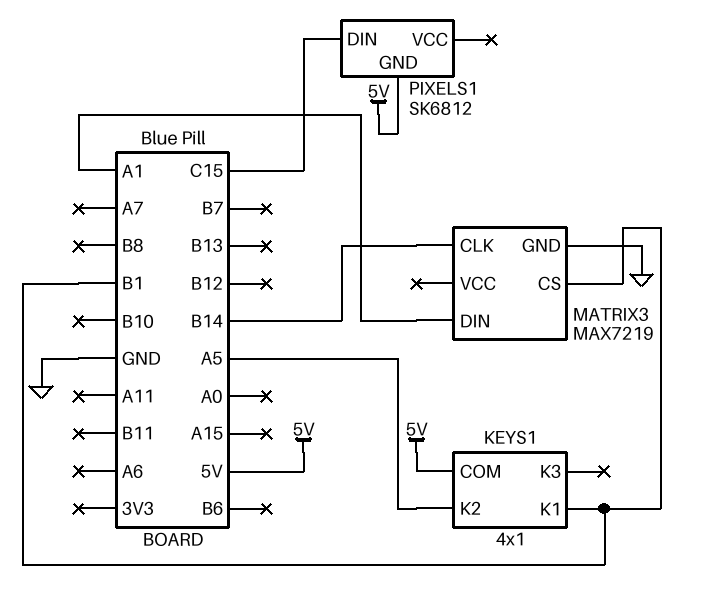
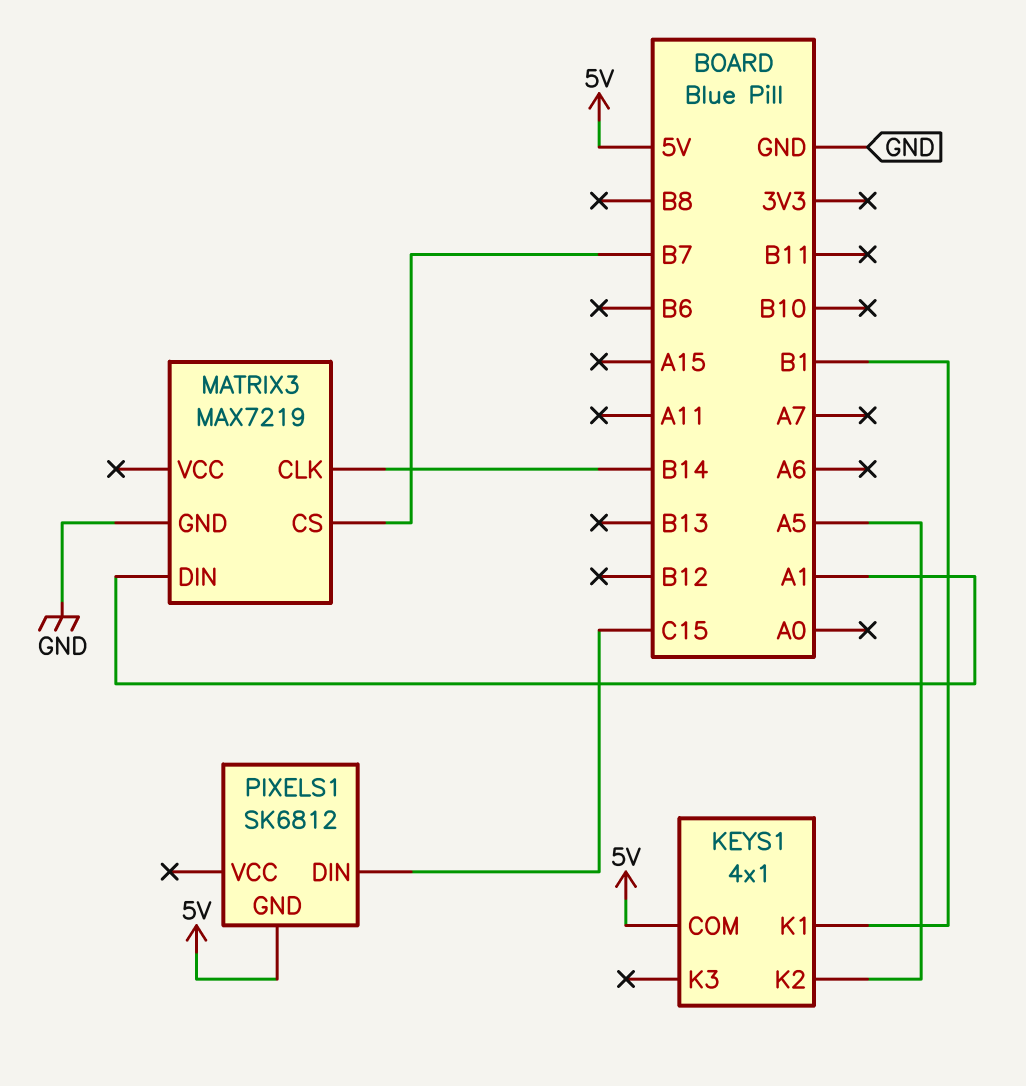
MATRIX3 pin CS: B1 -> B7

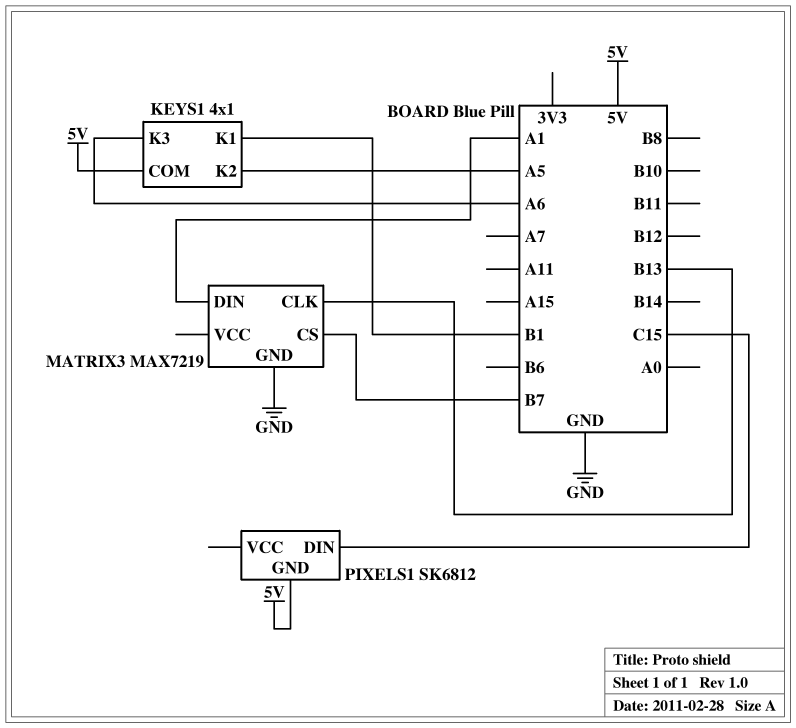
KEYS1 pin K3: none -> A6
MATRIX3 pin CLK: B14 -> B13

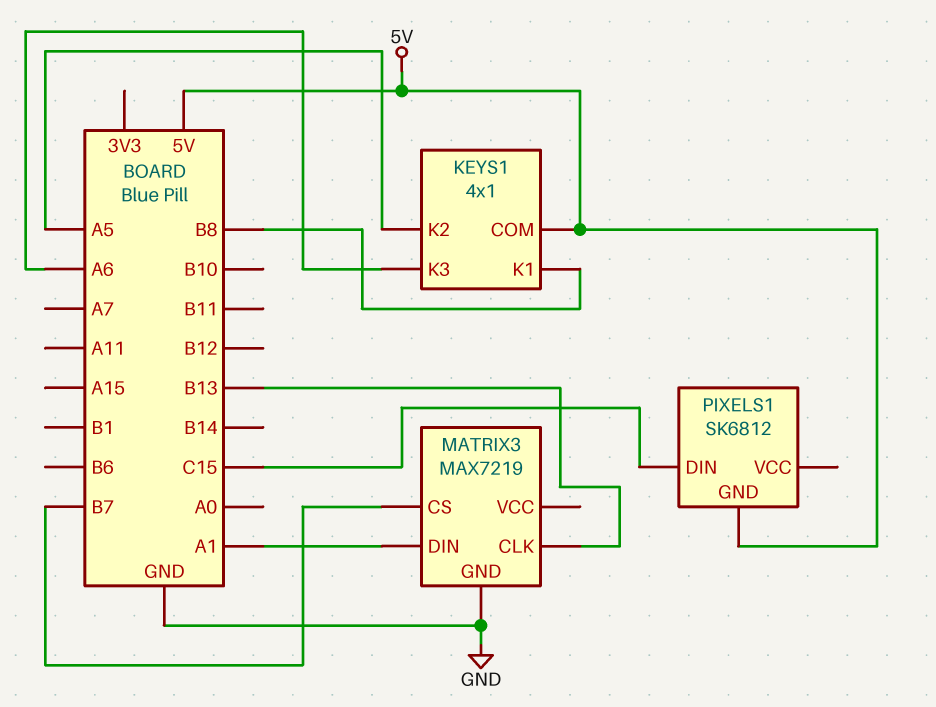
KEYS1 pin K1: B1 -> B8

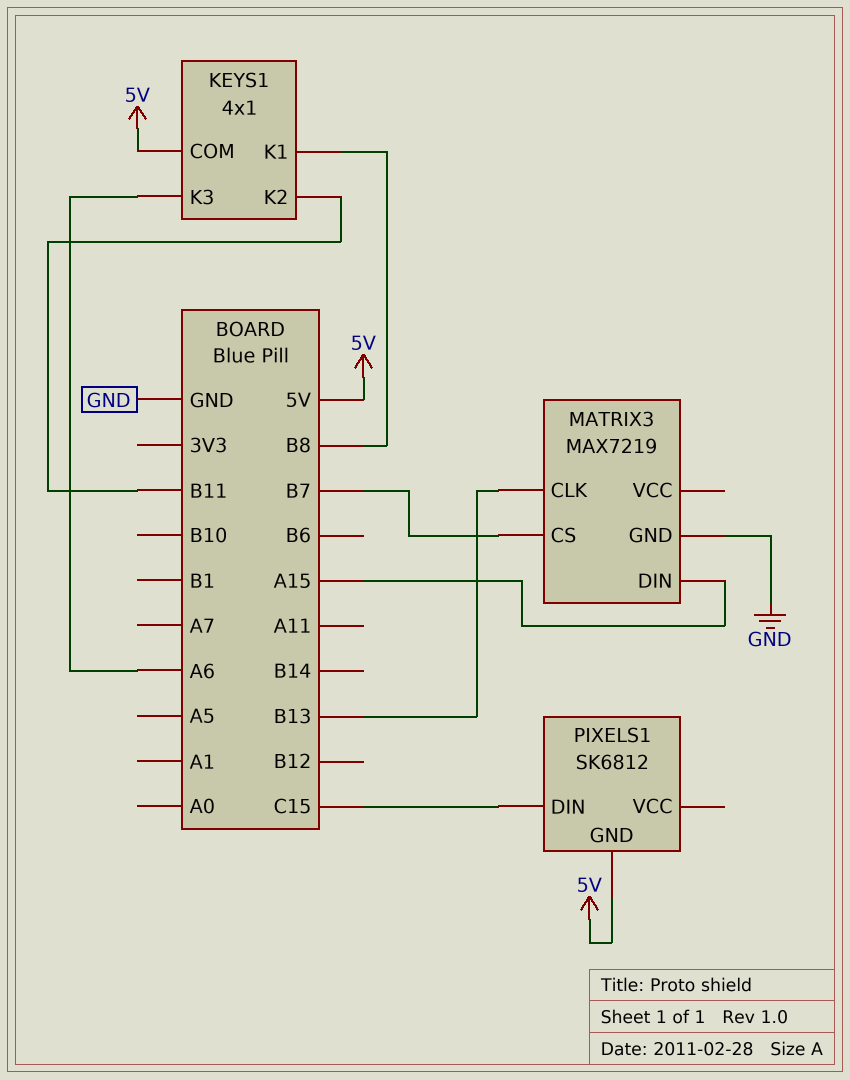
KEYS1 pin K2: A5 -> B11
MATRIX3 pin DIN: A1 -> A15

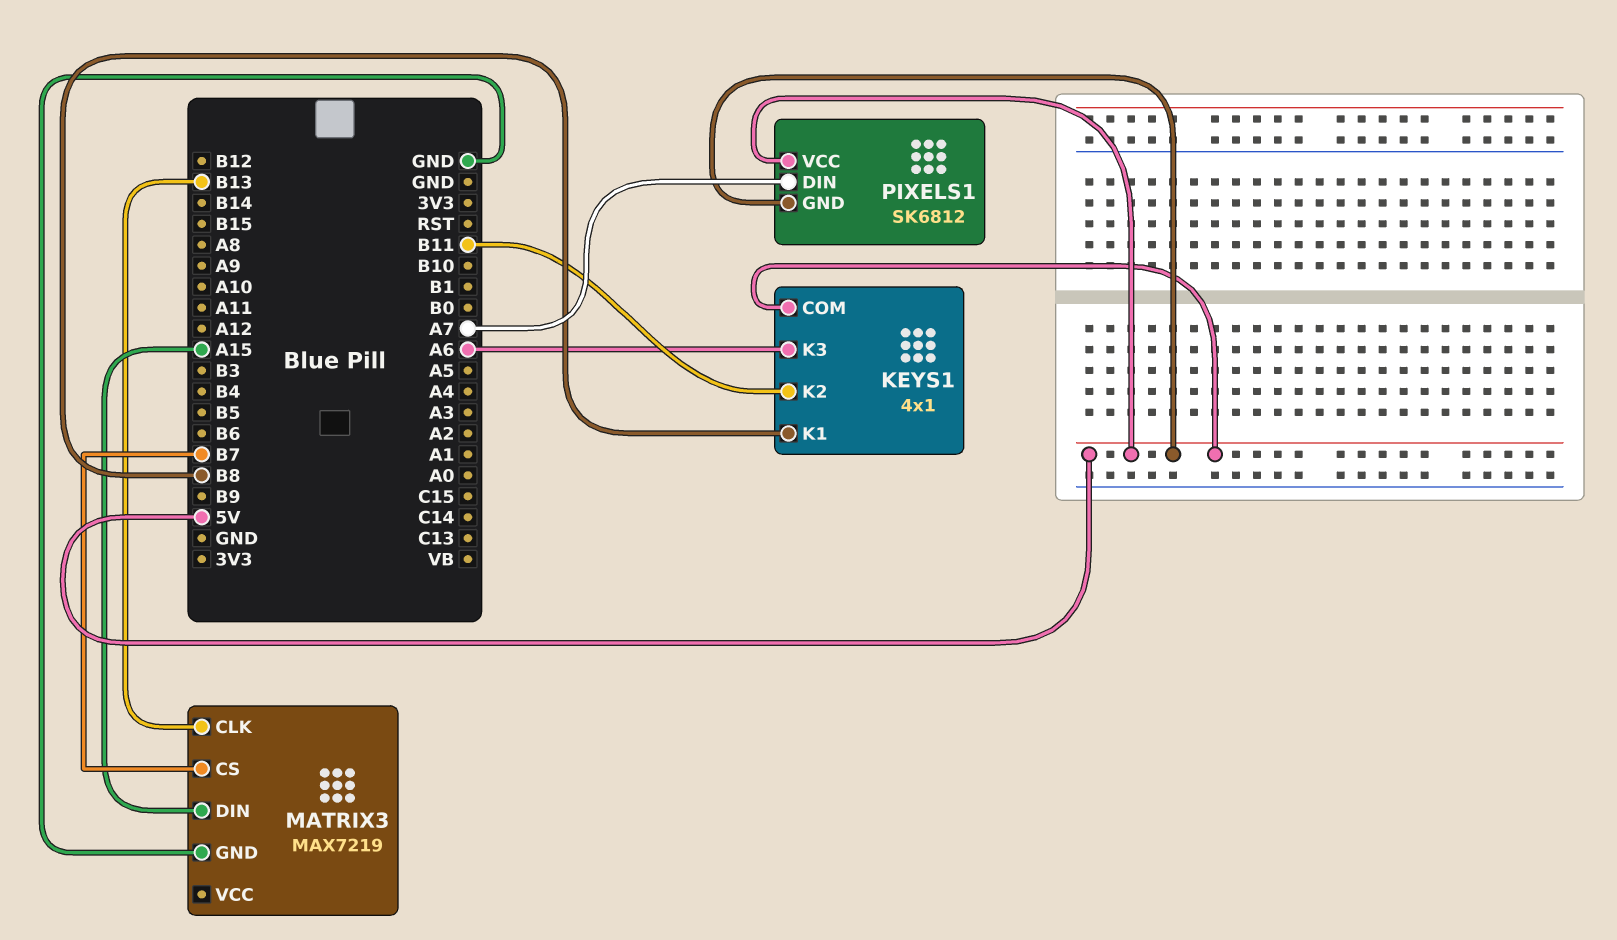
PIXELS1 pin DIN: C15 -> A7
PIXELS1 pin VCC: none -> 5V

